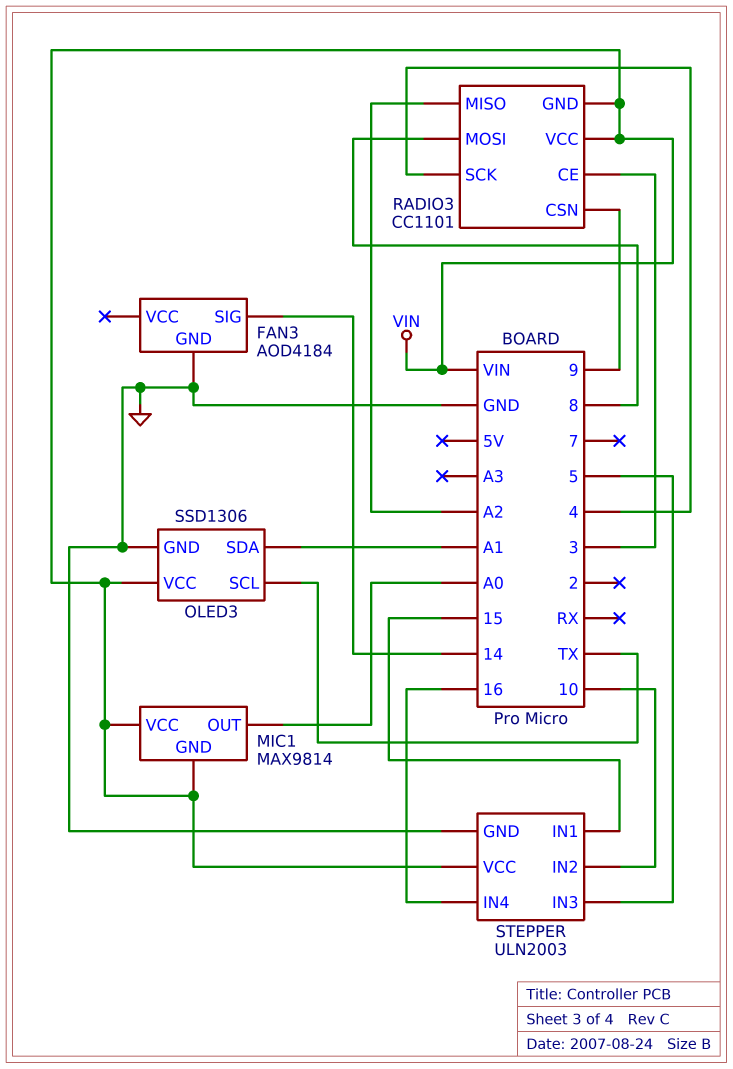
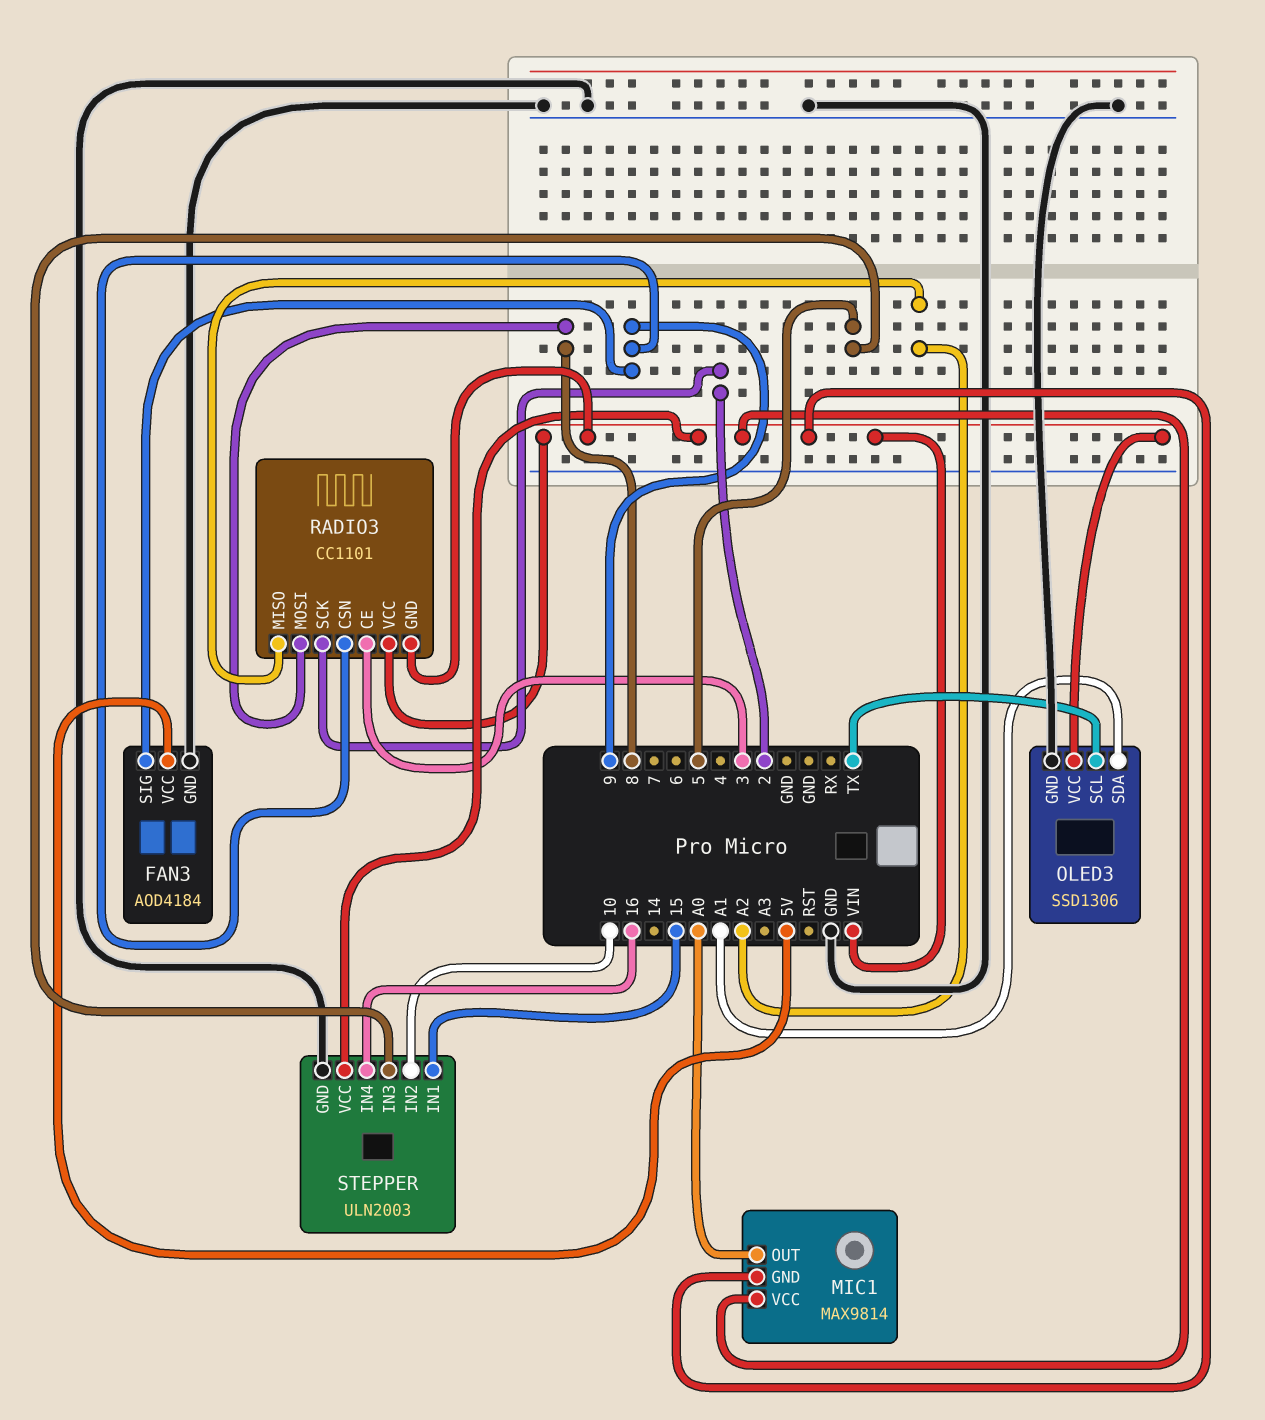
FAN3 pin SIG: 14 -> 9
FAN3 pin VCC: none -> 5V
RADIO3 pin SCK: 4 -> 2

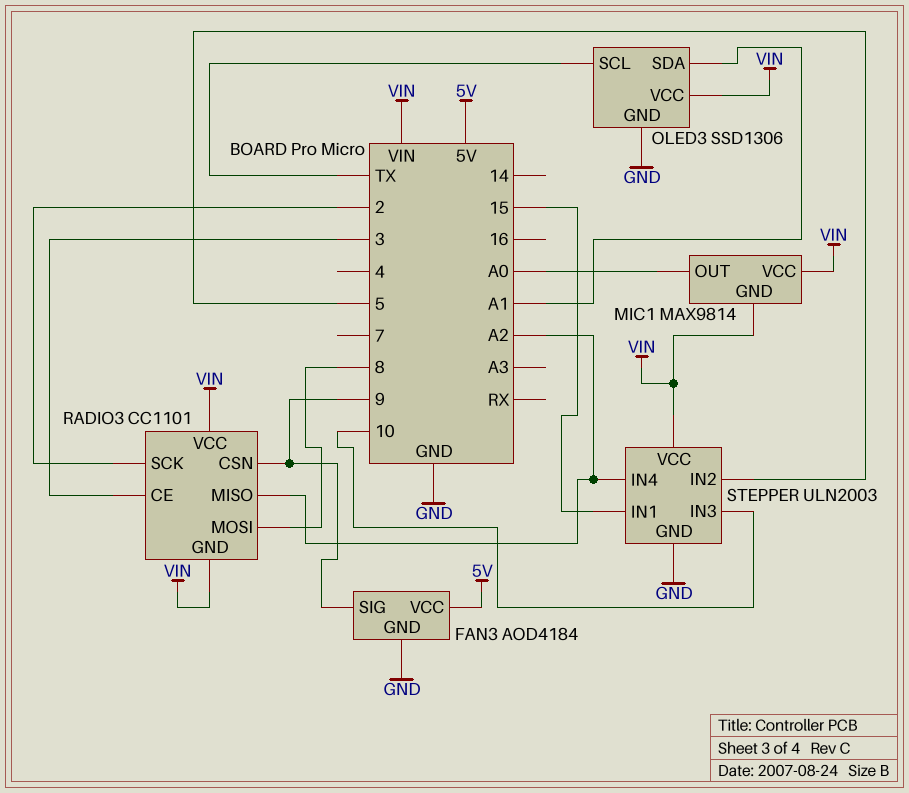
STEPPER pin IN2: 10 -> 5
STEPPER pin IN3: 5 -> 10
STEPPER pin IN4: 16 -> A2

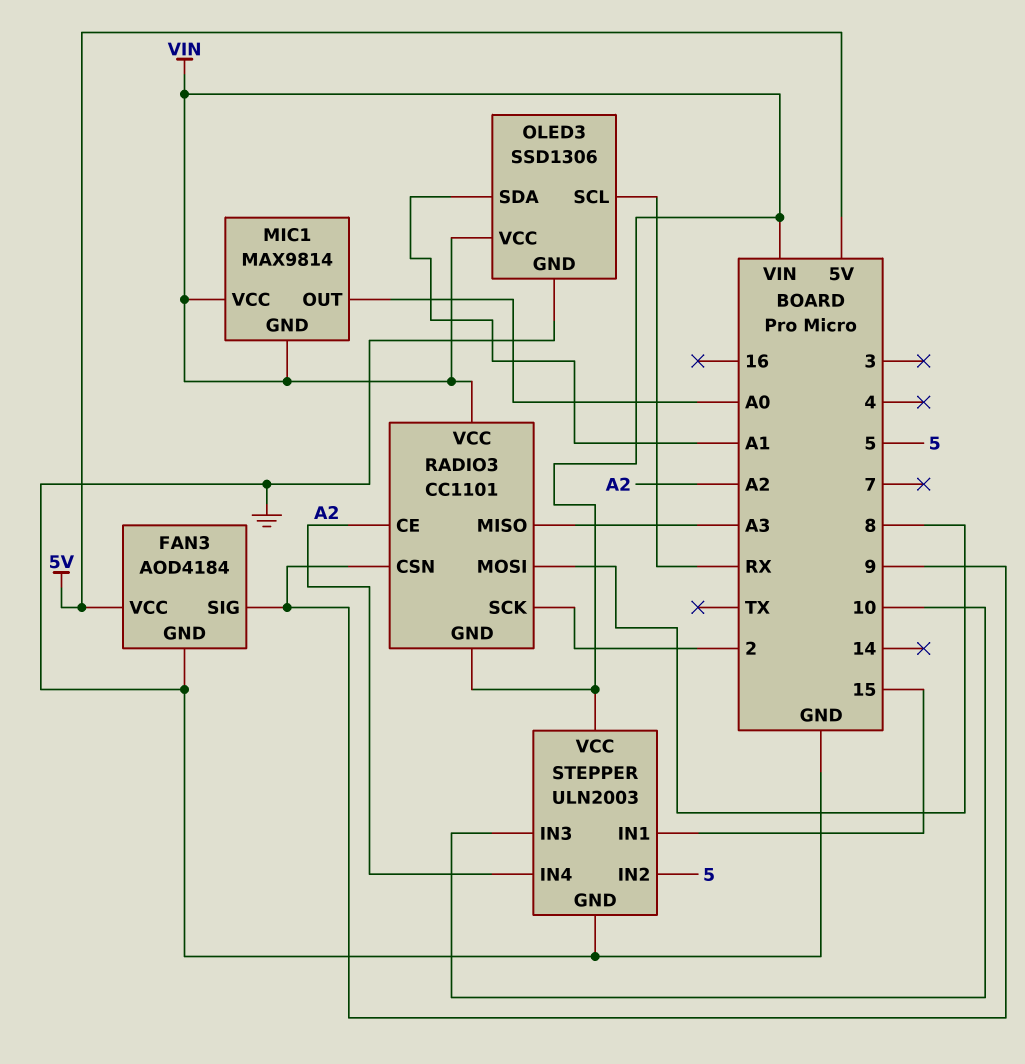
OLED3 pin SCL: TX -> RX
RADIO3 pin CE: 3 -> A2
RADIO3 pin MISO: A2 -> A3

